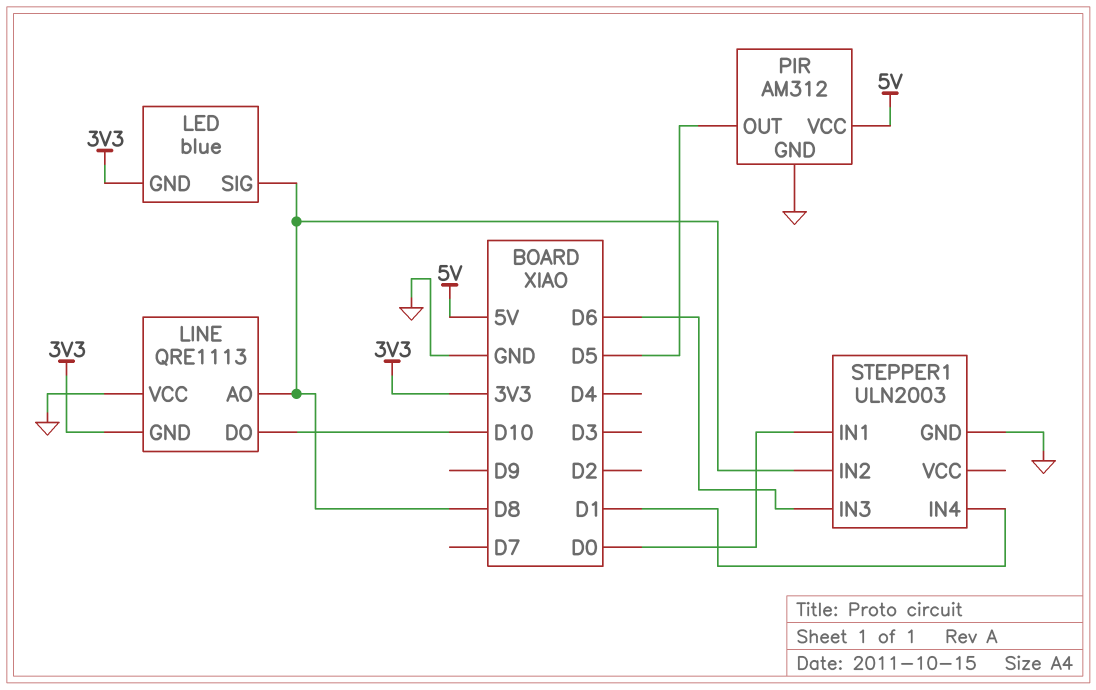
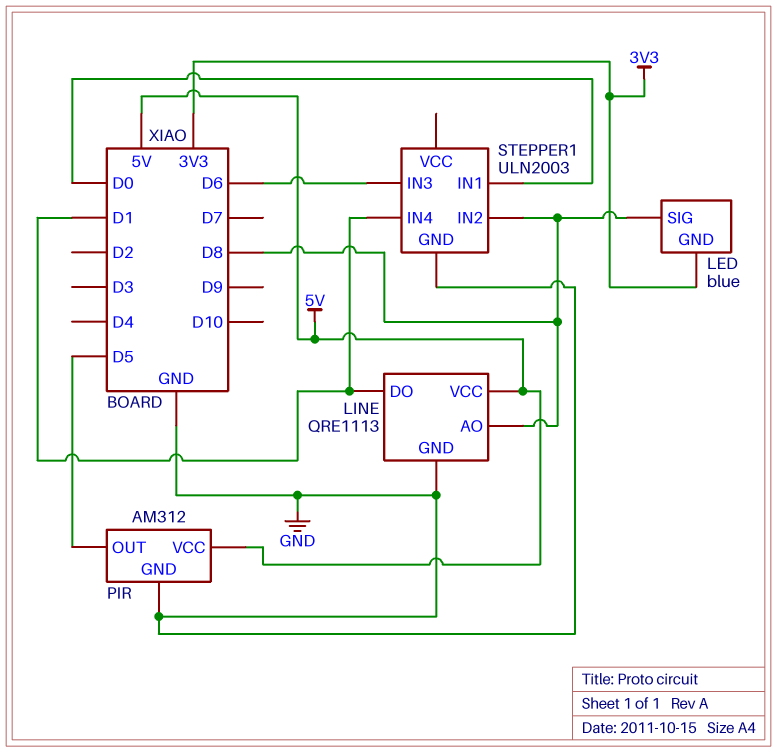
LINE pin DO: D10 -> D1
LINE pin GND: 3V3 -> GND
LINE pin VCC: GND -> 5V

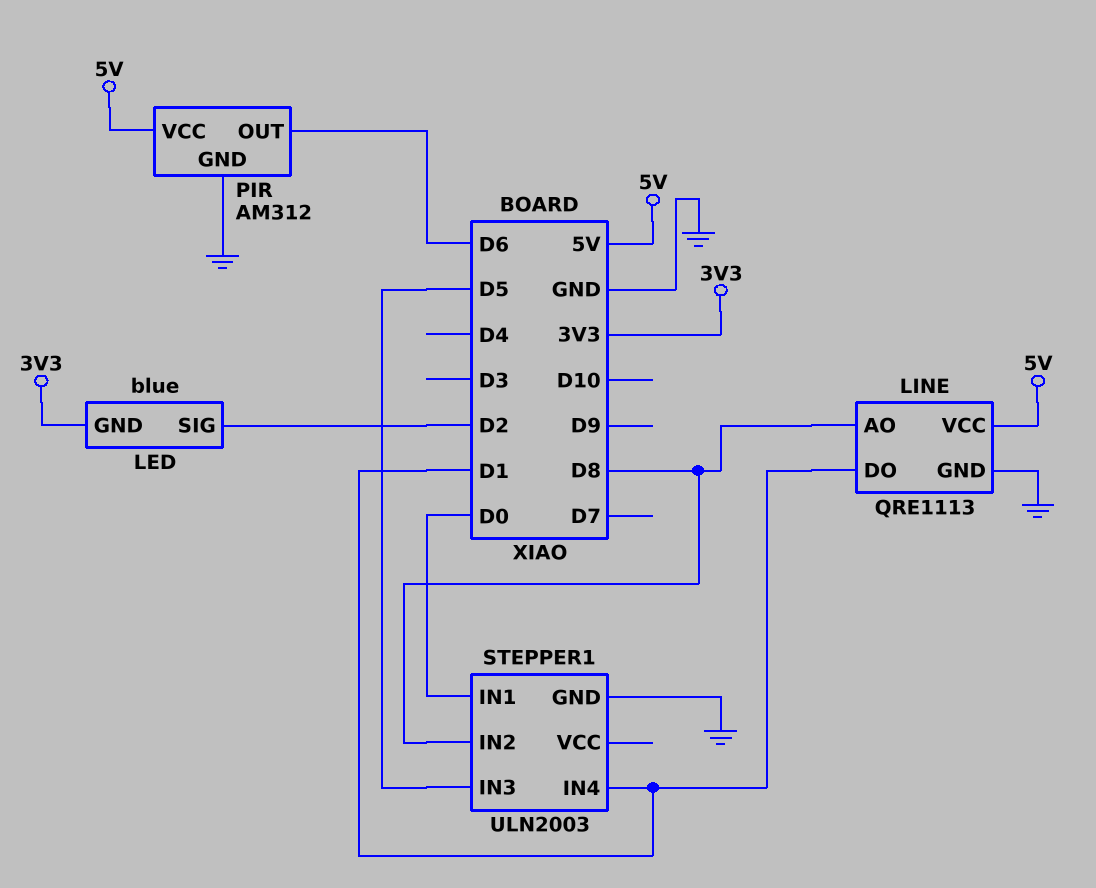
LED pin SIG: D8 -> D2
PIR pin OUT: D5 -> D6
STEPPER1 pin IN3: D6 -> D5

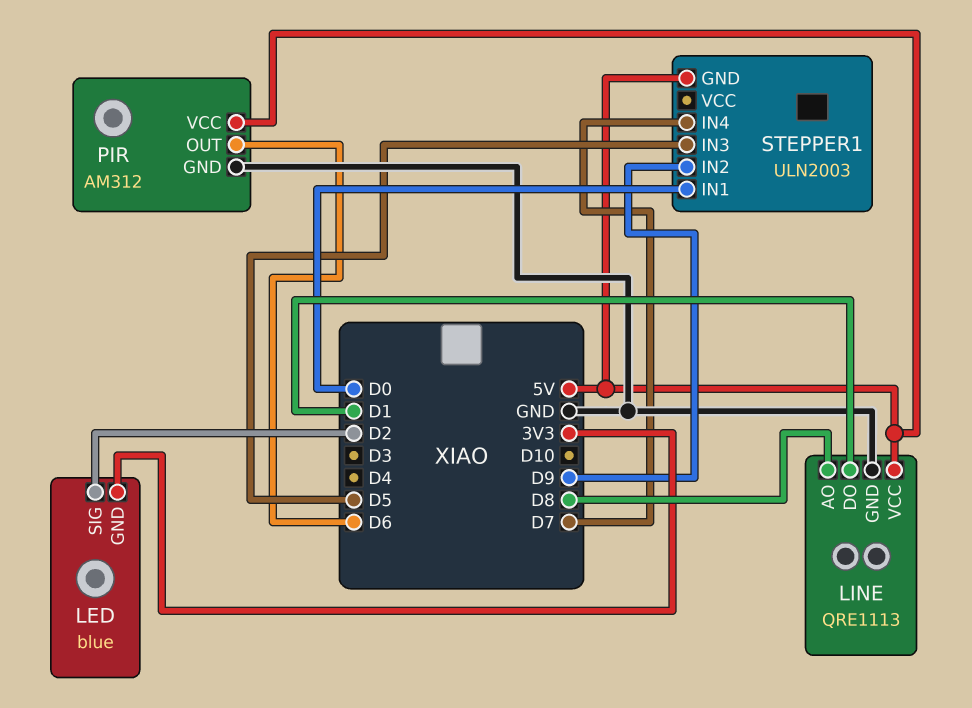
STEPPER1 pin GND: GND -> 5V
STEPPER1 pin IN2: D8 -> D9
STEPPER1 pin IN4: D1 -> D7

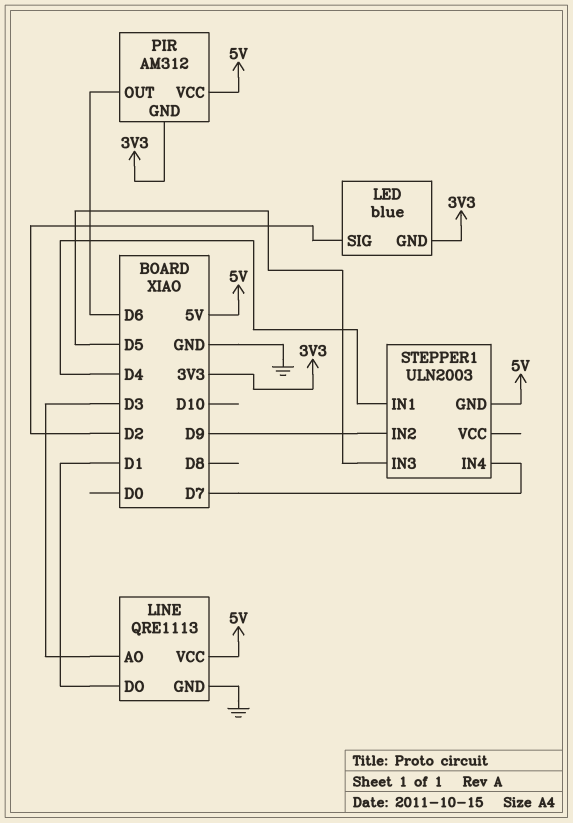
LINE pin AO: D8 -> D3
PIR pin GND: GND -> 3V3
STEPPER1 pin IN1: D0 -> D4

